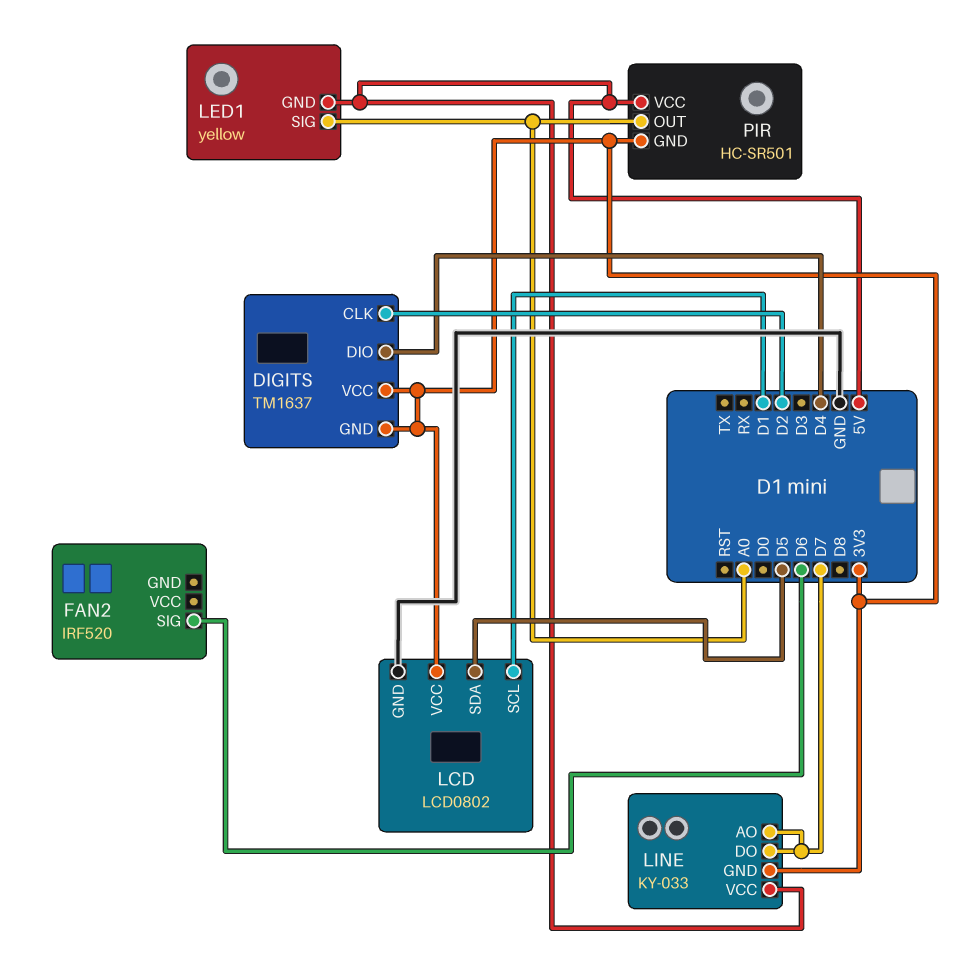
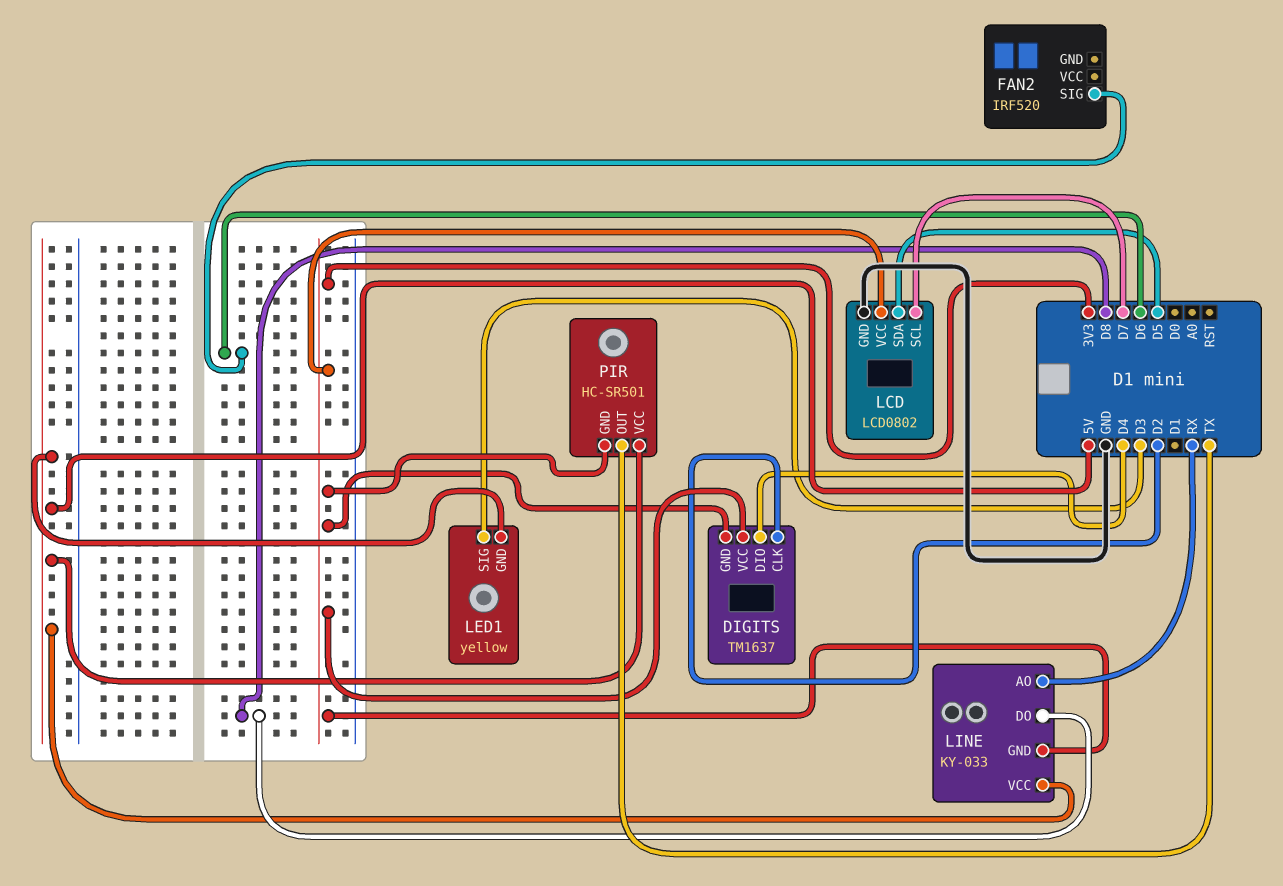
LCD pin SCL: D1 -> D7
LED1 pin SIG: A0 -> D3
LINE pin AO: D7 -> RX
LINE pin DO: D7 -> D8
PIR pin OUT: A0 -> TX

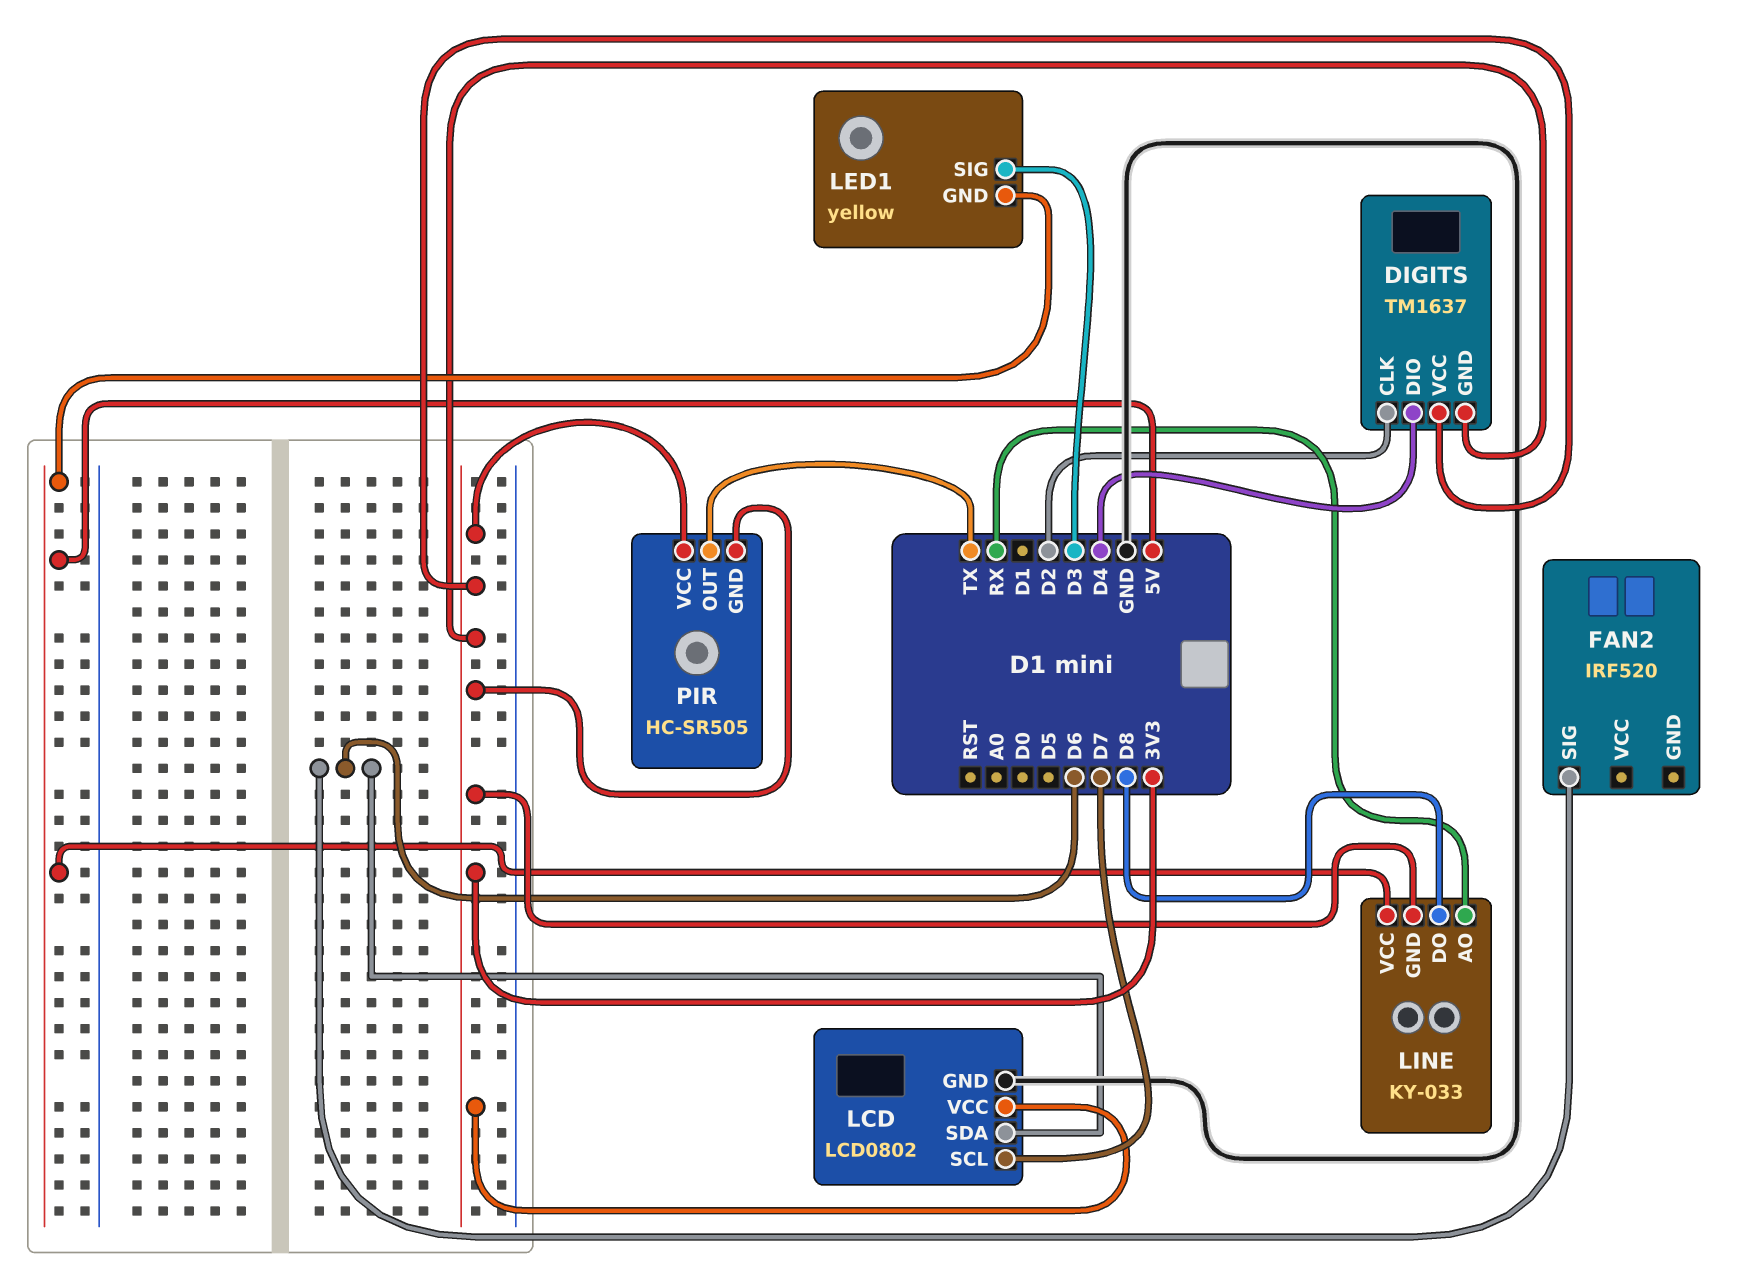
LCD pin SDA: D5 -> D6
PIR: HC-SR501 -> HC-SR505
PIR pin VCC: 5V -> 3V3

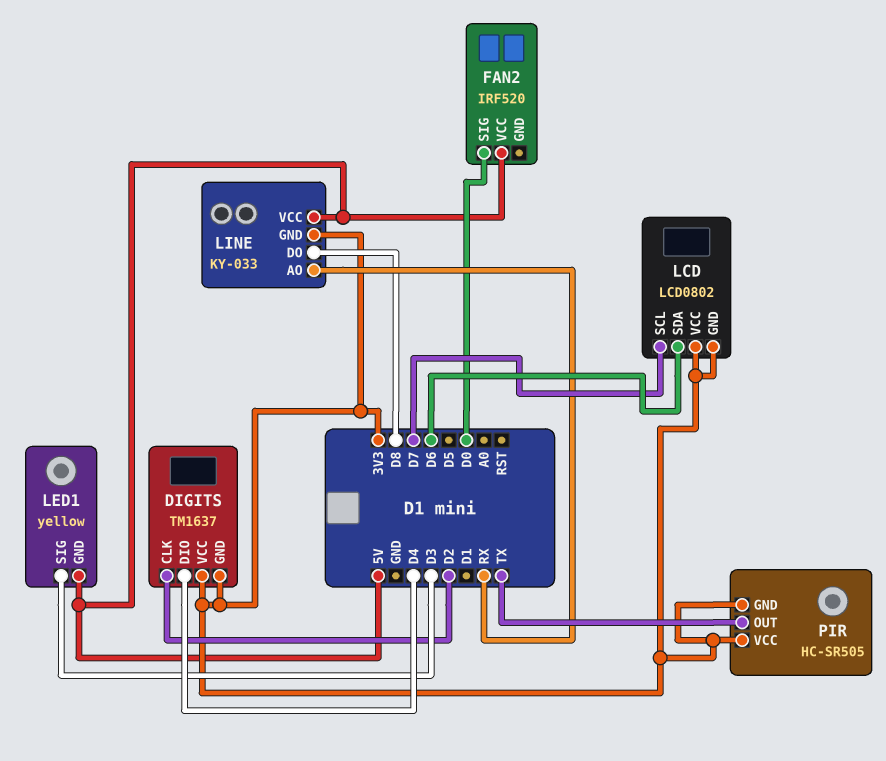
FAN2 pin SIG: D6 -> D0
FAN2 pin VCC: none -> 5V
LCD pin GND: GND -> 3V3

